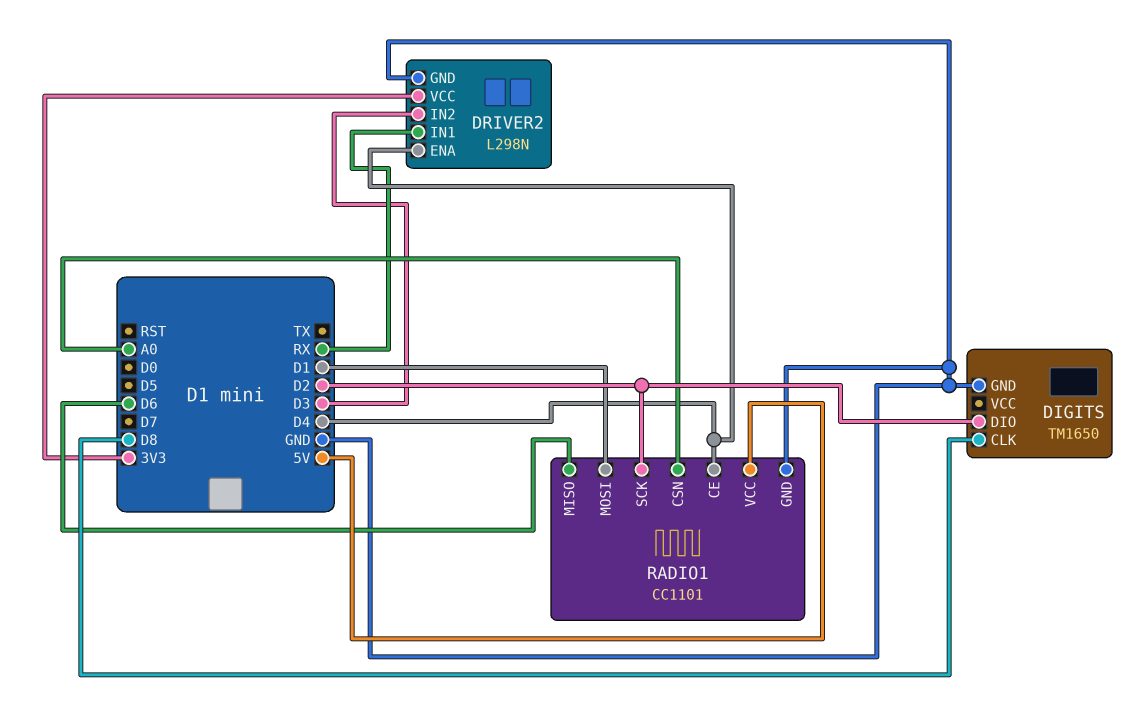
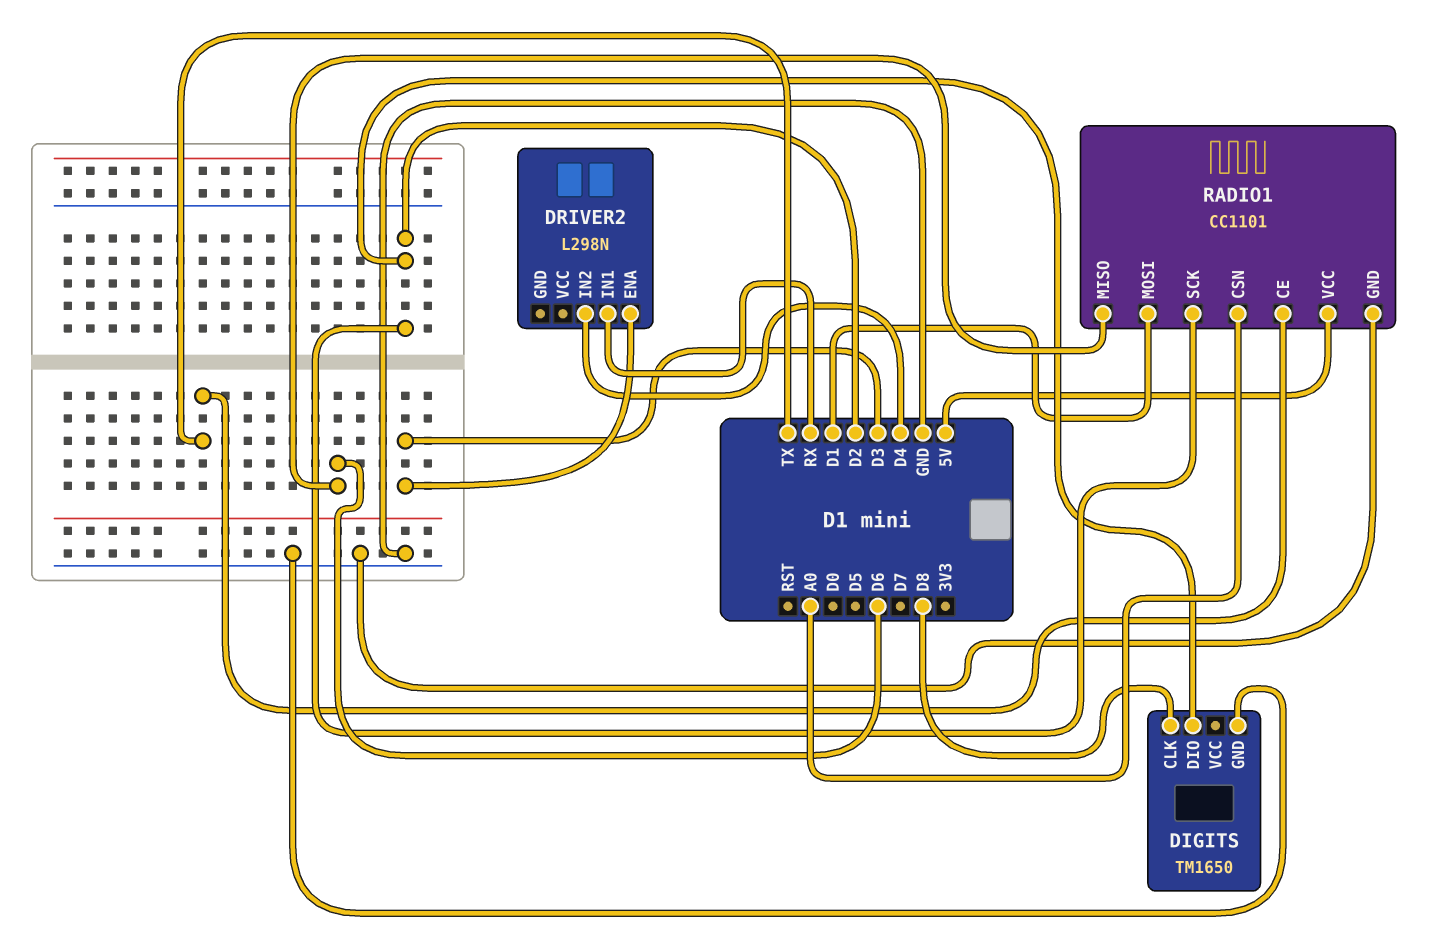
DRIVER2 pin ENA: D4 -> D3
DRIVER2 pin GND: GND -> none
DRIVER2 pin IN2: D3 -> D4
DRIVER2 pin VCC: 3V3 -> none
RADIO1 pin CE: D4 -> TX

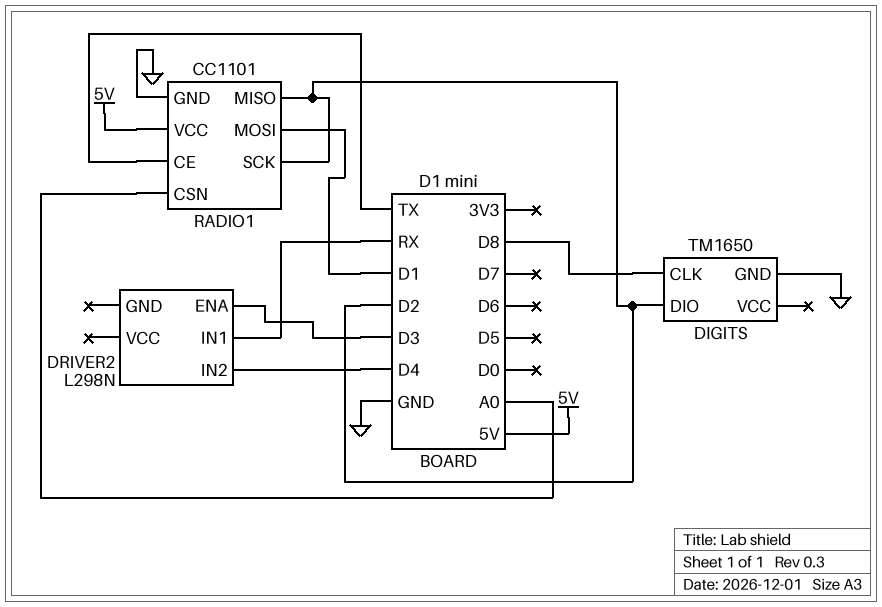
RADIO1 pin MISO: D6 -> D2

